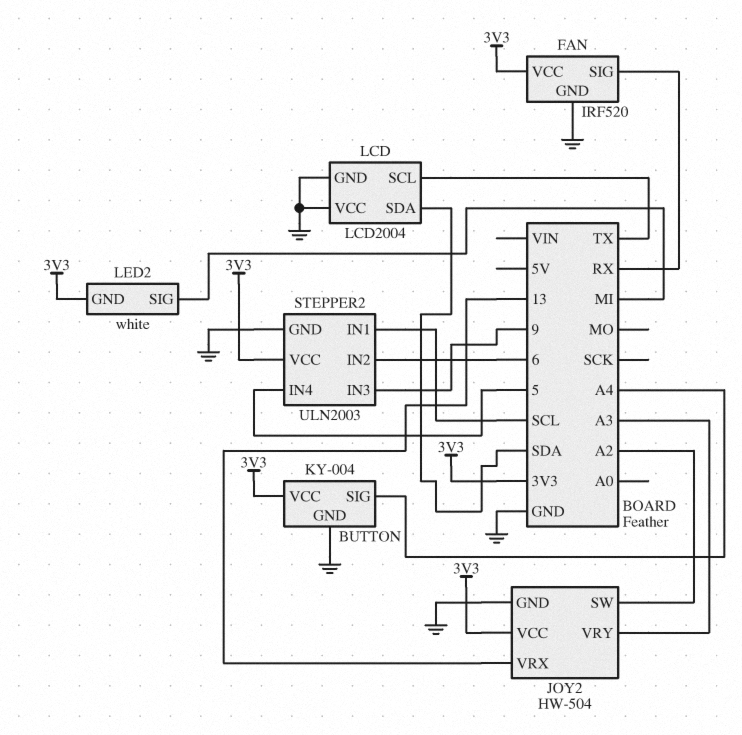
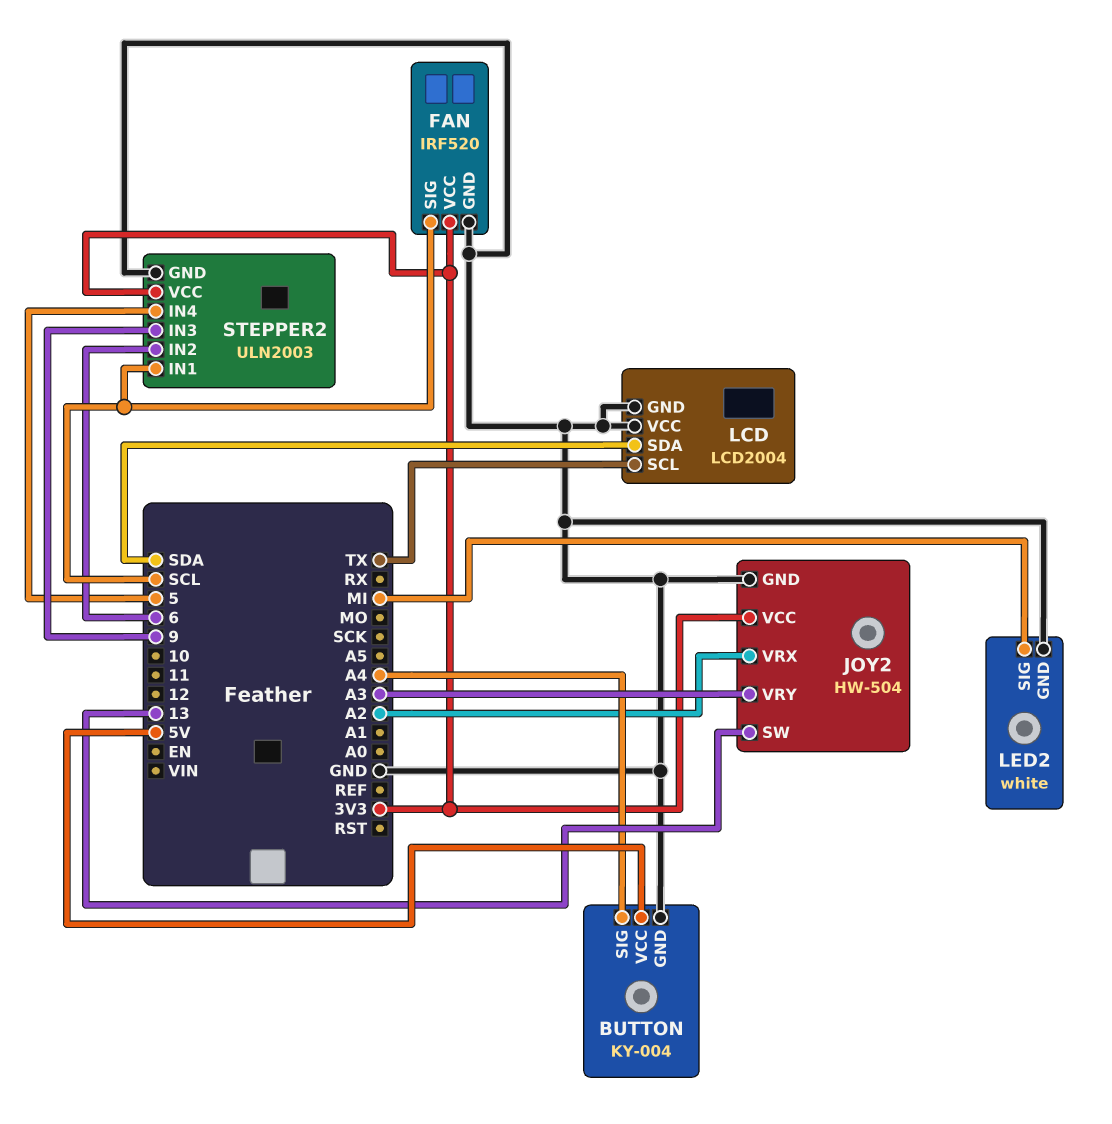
BUTTON pin VCC: 3V3 -> 5V
FAN pin SIG: RX -> SCL
JOY2 pin SW: A2 -> 13
JOY2 pin VRX: 13 -> A2
LED2 pin GND: 3V3 -> GND

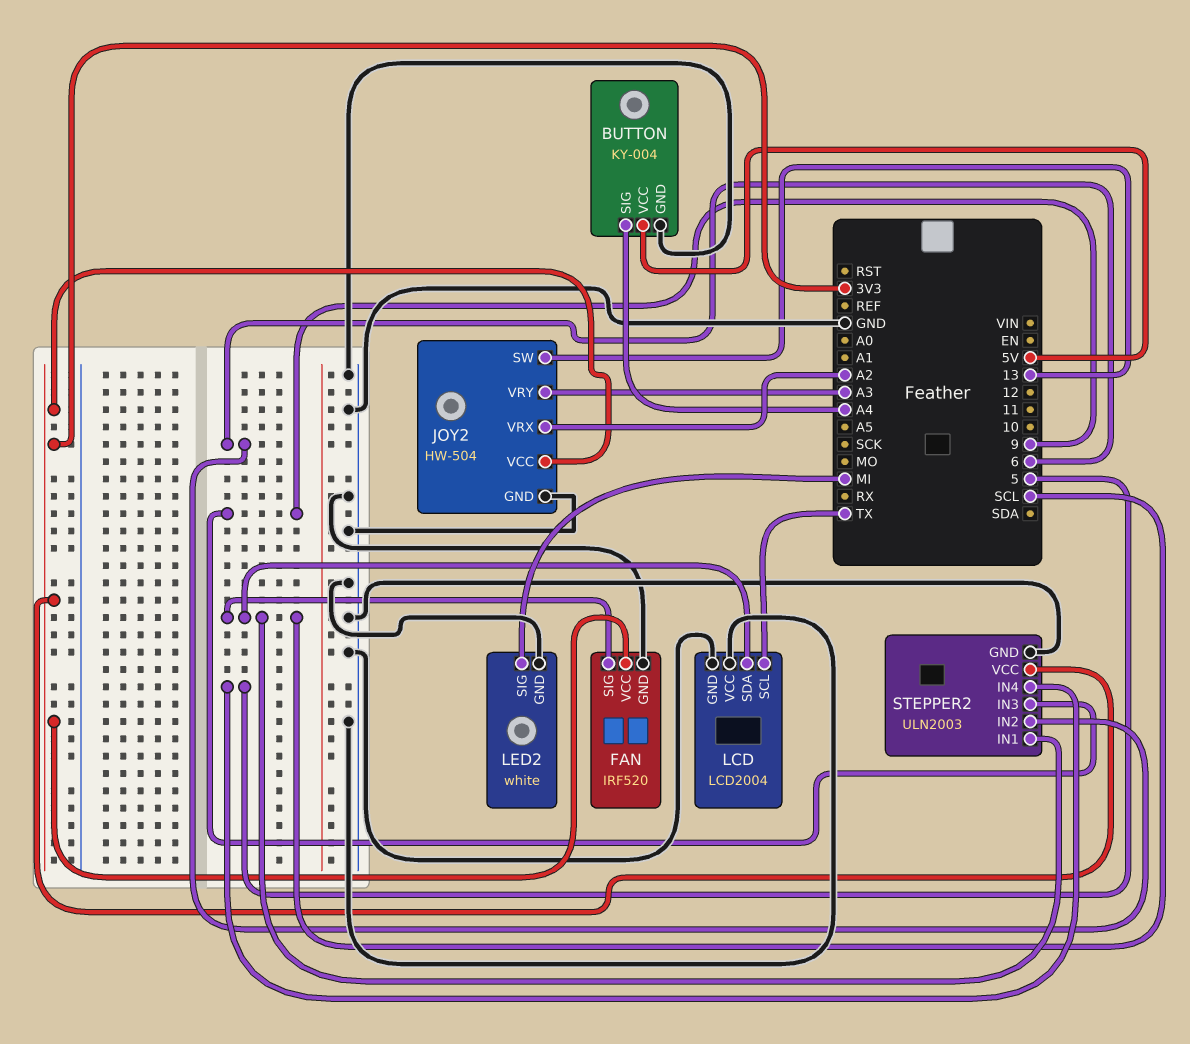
LCD pin SDA: SDA -> SCL

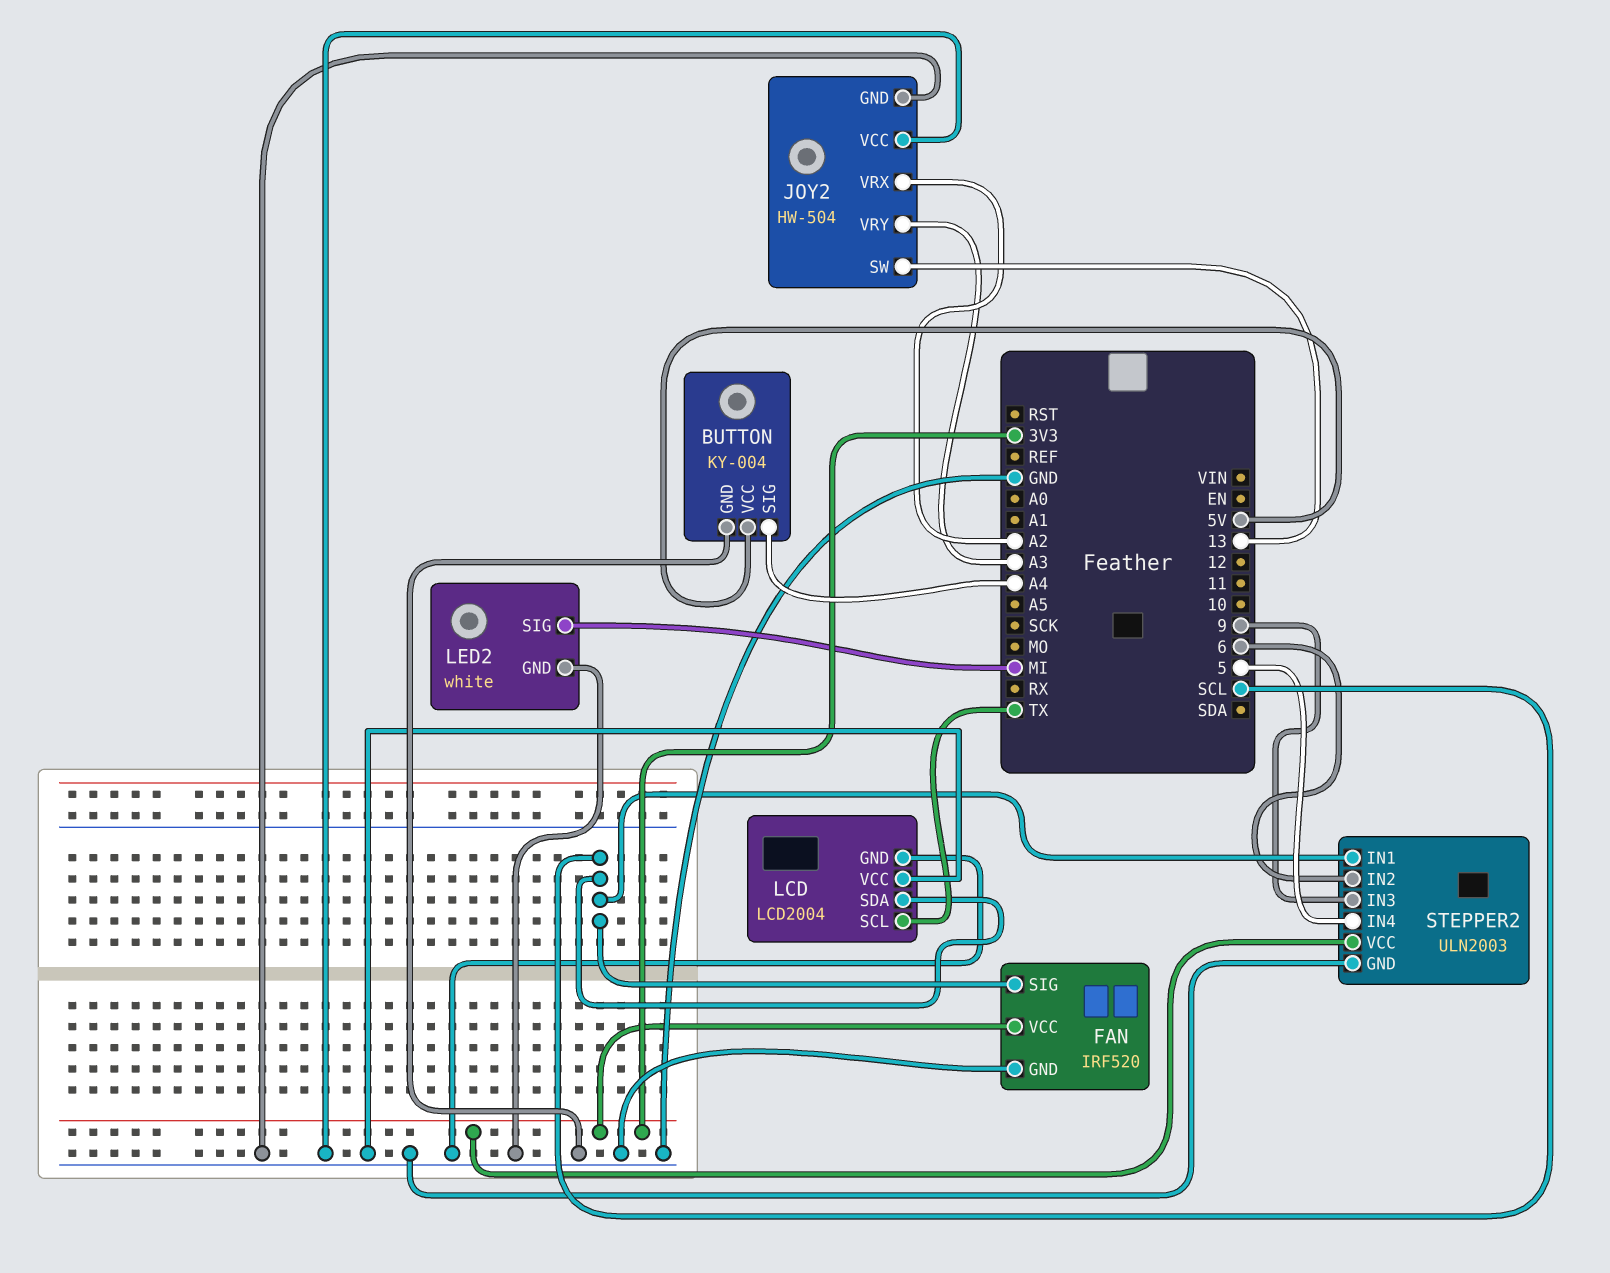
JOY2 pin VCC: 3V3 -> GND

